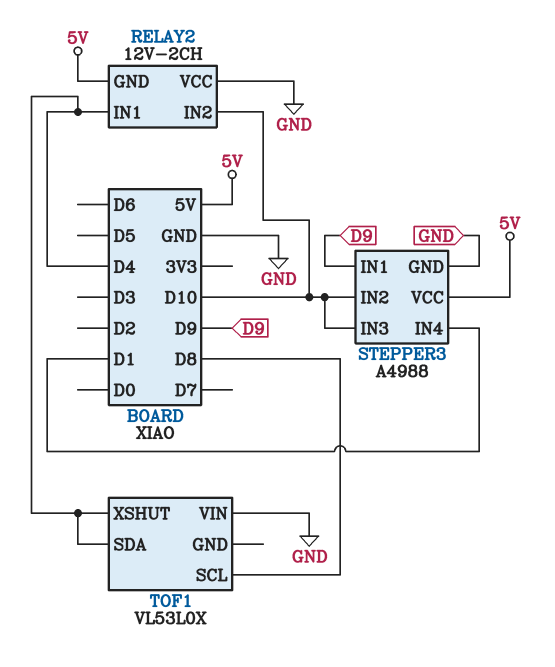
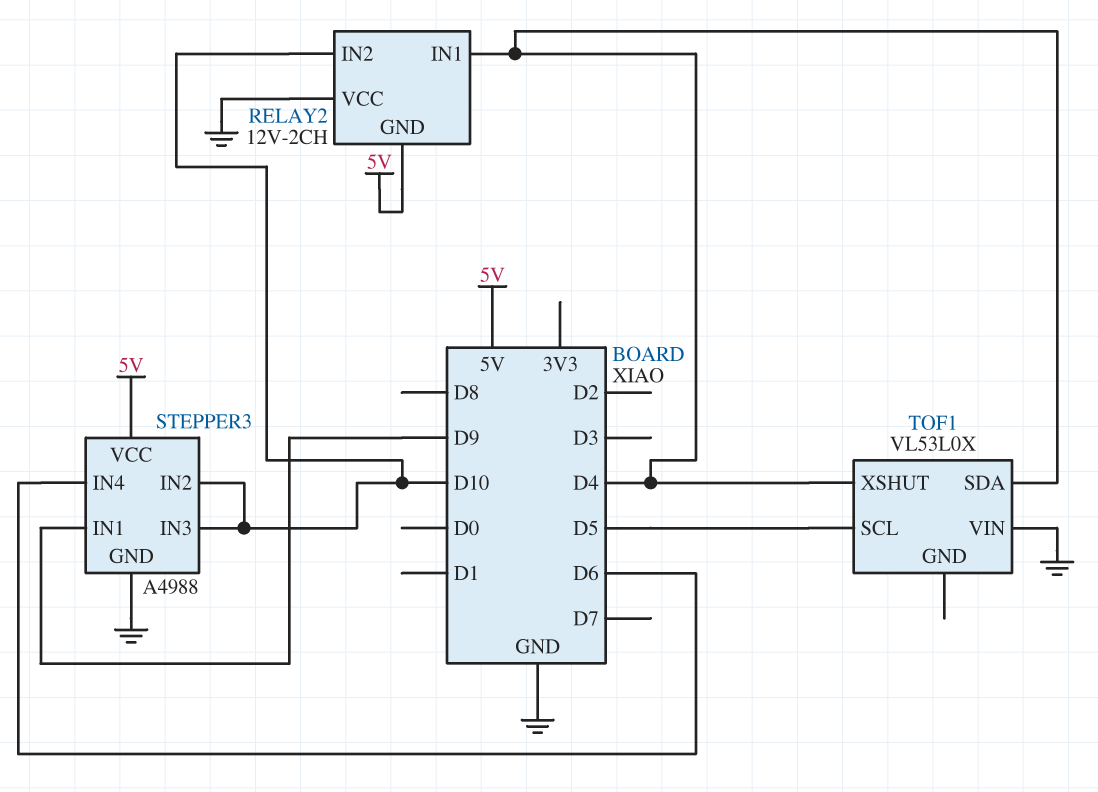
STEPPER3 pin IN4: D1 -> D6
TOF1 pin SCL: D8 -> D5

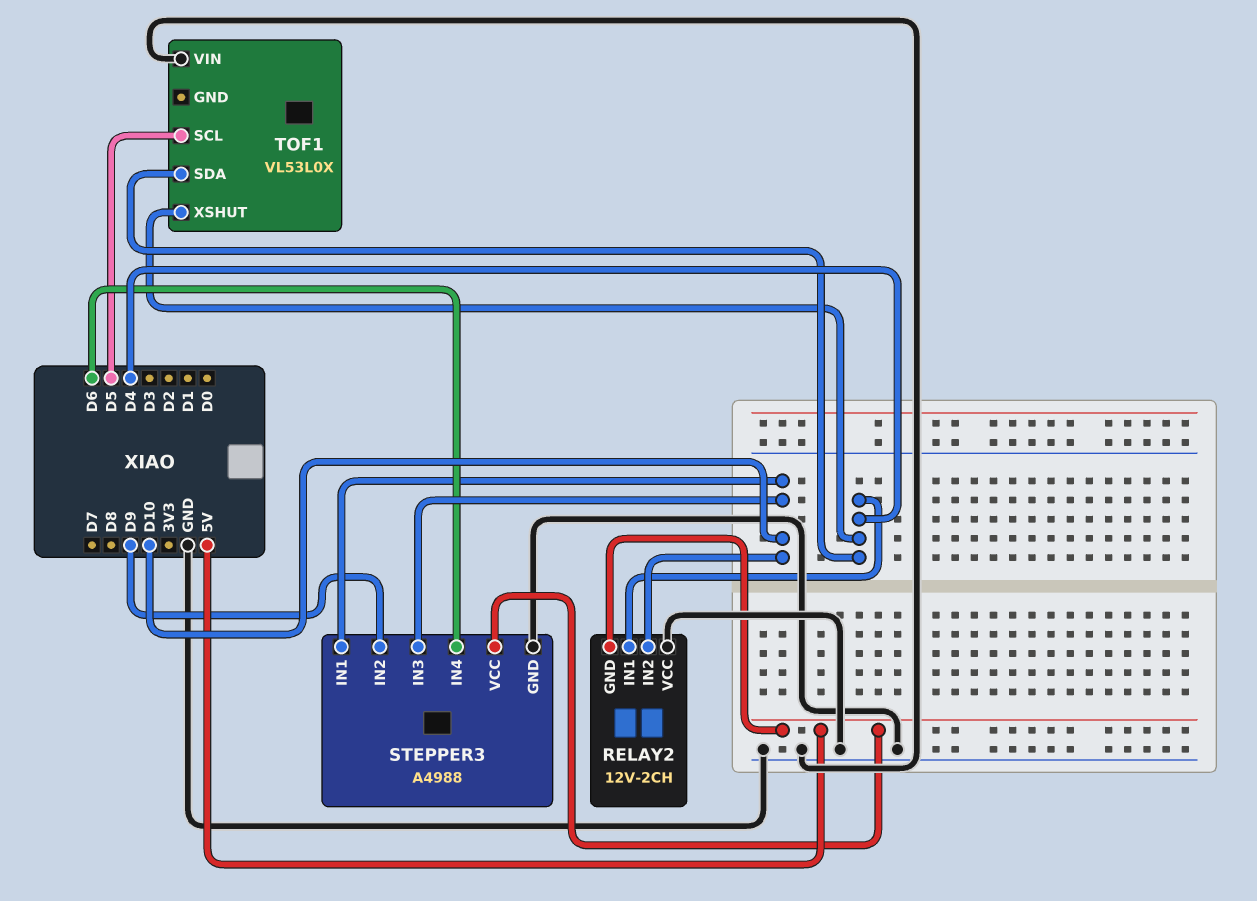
STEPPER3 pin IN1: D9 -> D10
STEPPER3 pin IN2: D10 -> D9

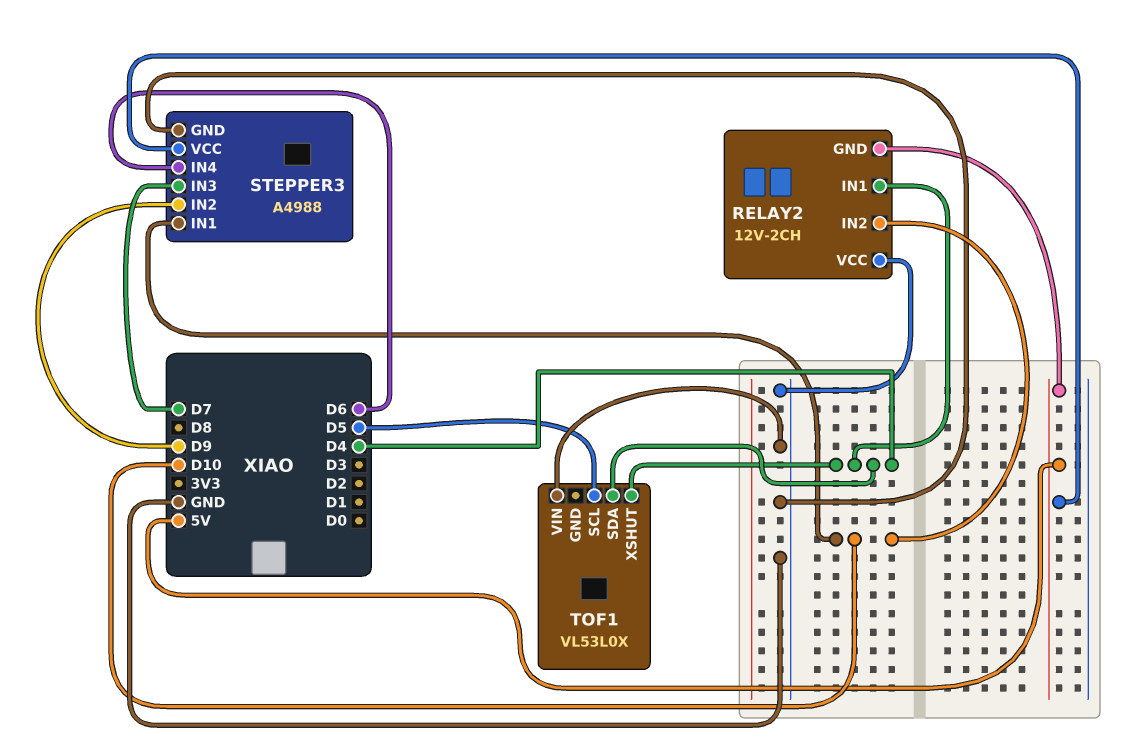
STEPPER3 pin IN3: D10 -> D7

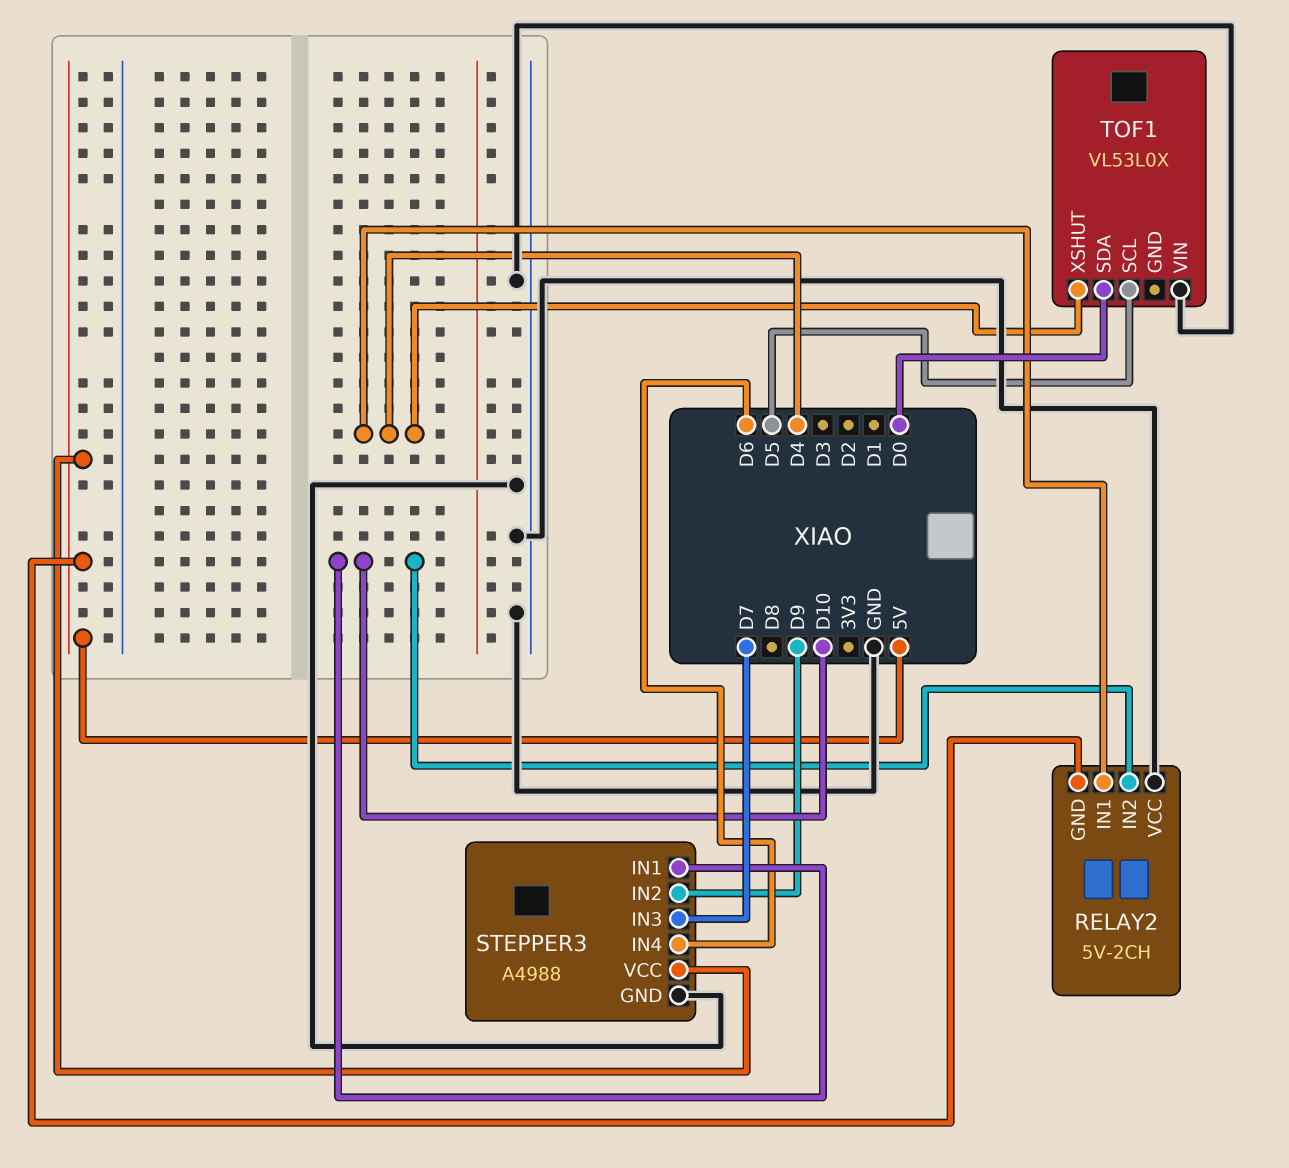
RELAY2: 12V-2CH -> 5V-2CH
TOF1 pin SDA: D4 -> D0

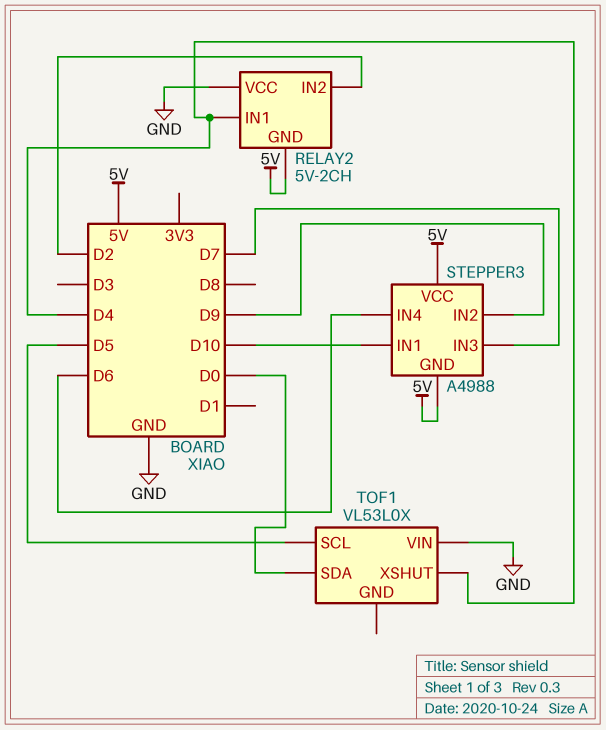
RELAY2 pin IN2: D10 -> D2
STEPPER3 pin GND: GND -> 5V

